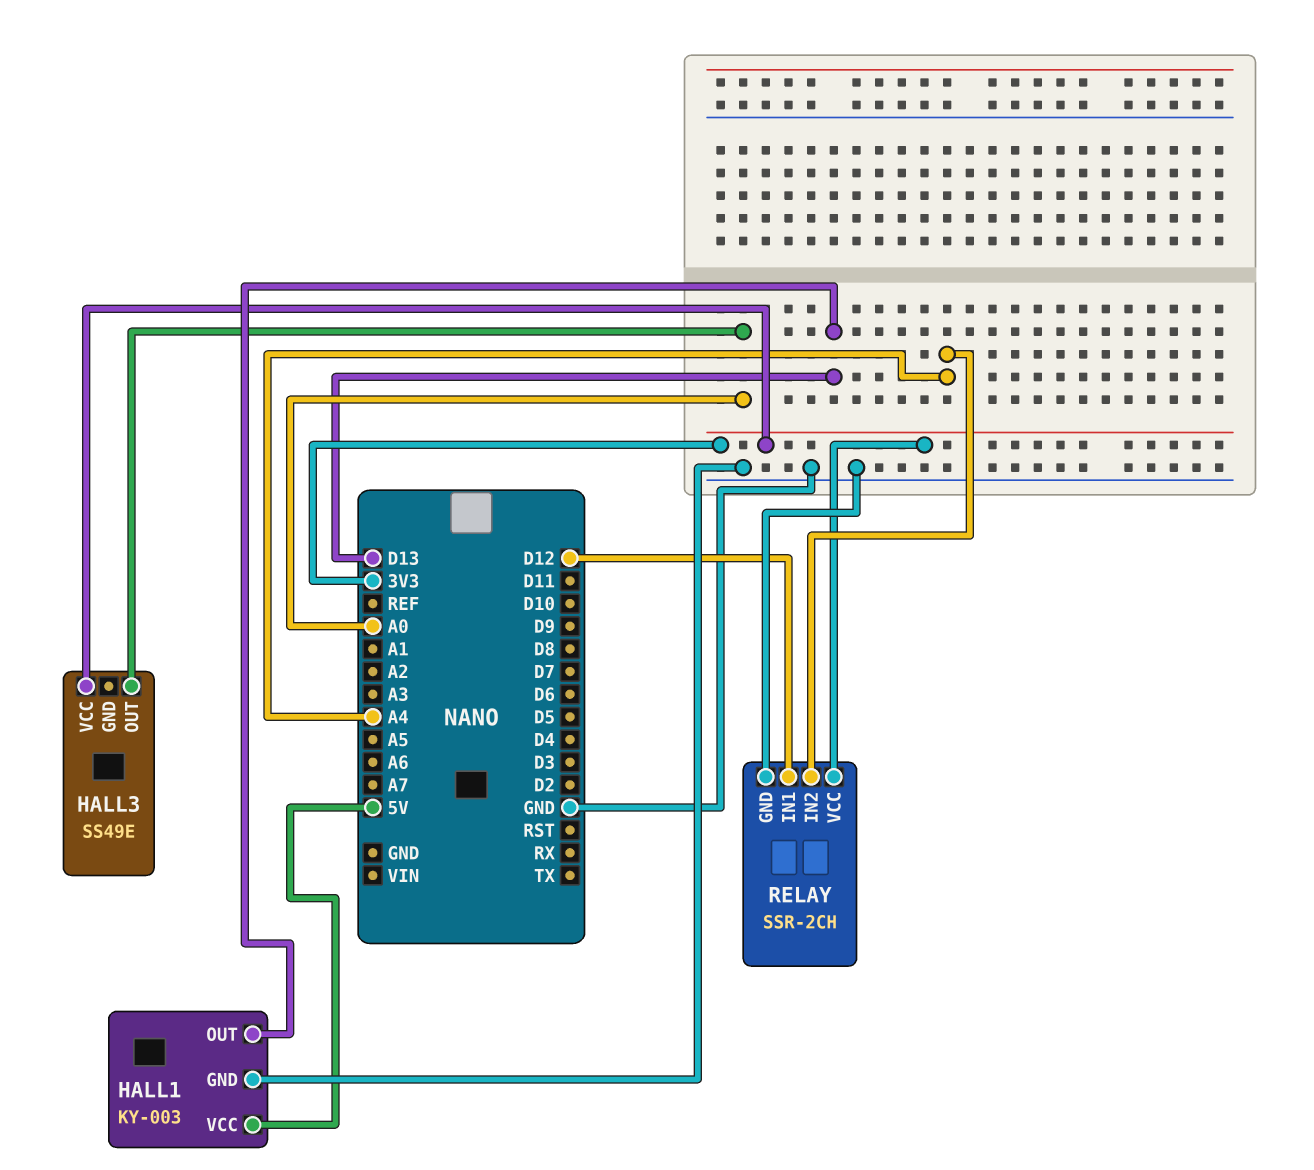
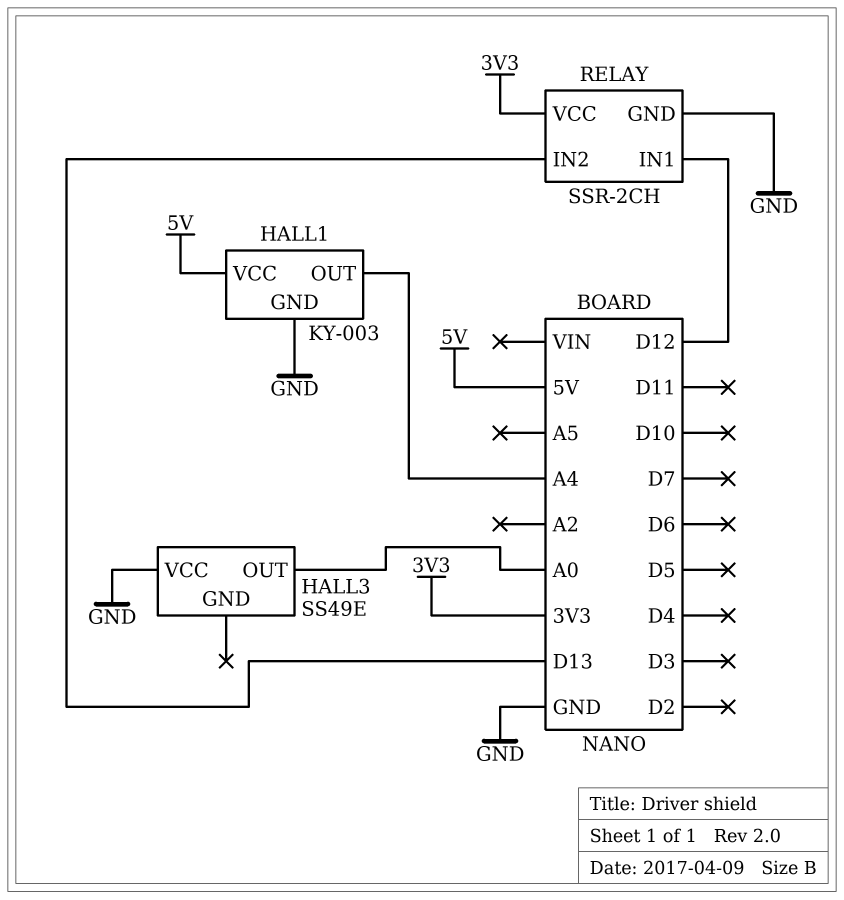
HALL1 pin OUT: D13 -> A4
HALL3 pin VCC: 3V3 -> GND
RELAY pin IN2: A4 -> D13

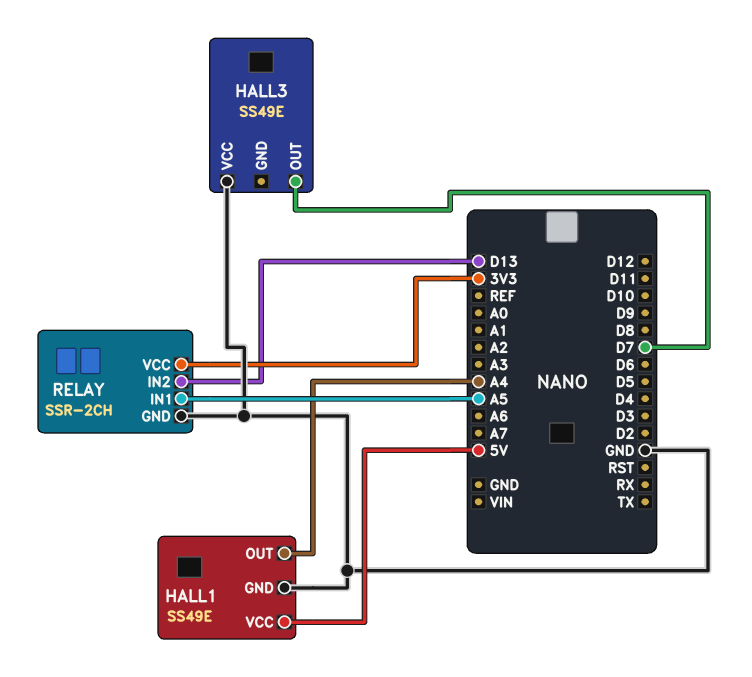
HALL1: KY-003 -> SS49E
HALL3 pin OUT: A0 -> D7
RELAY pin IN1: D12 -> A5

